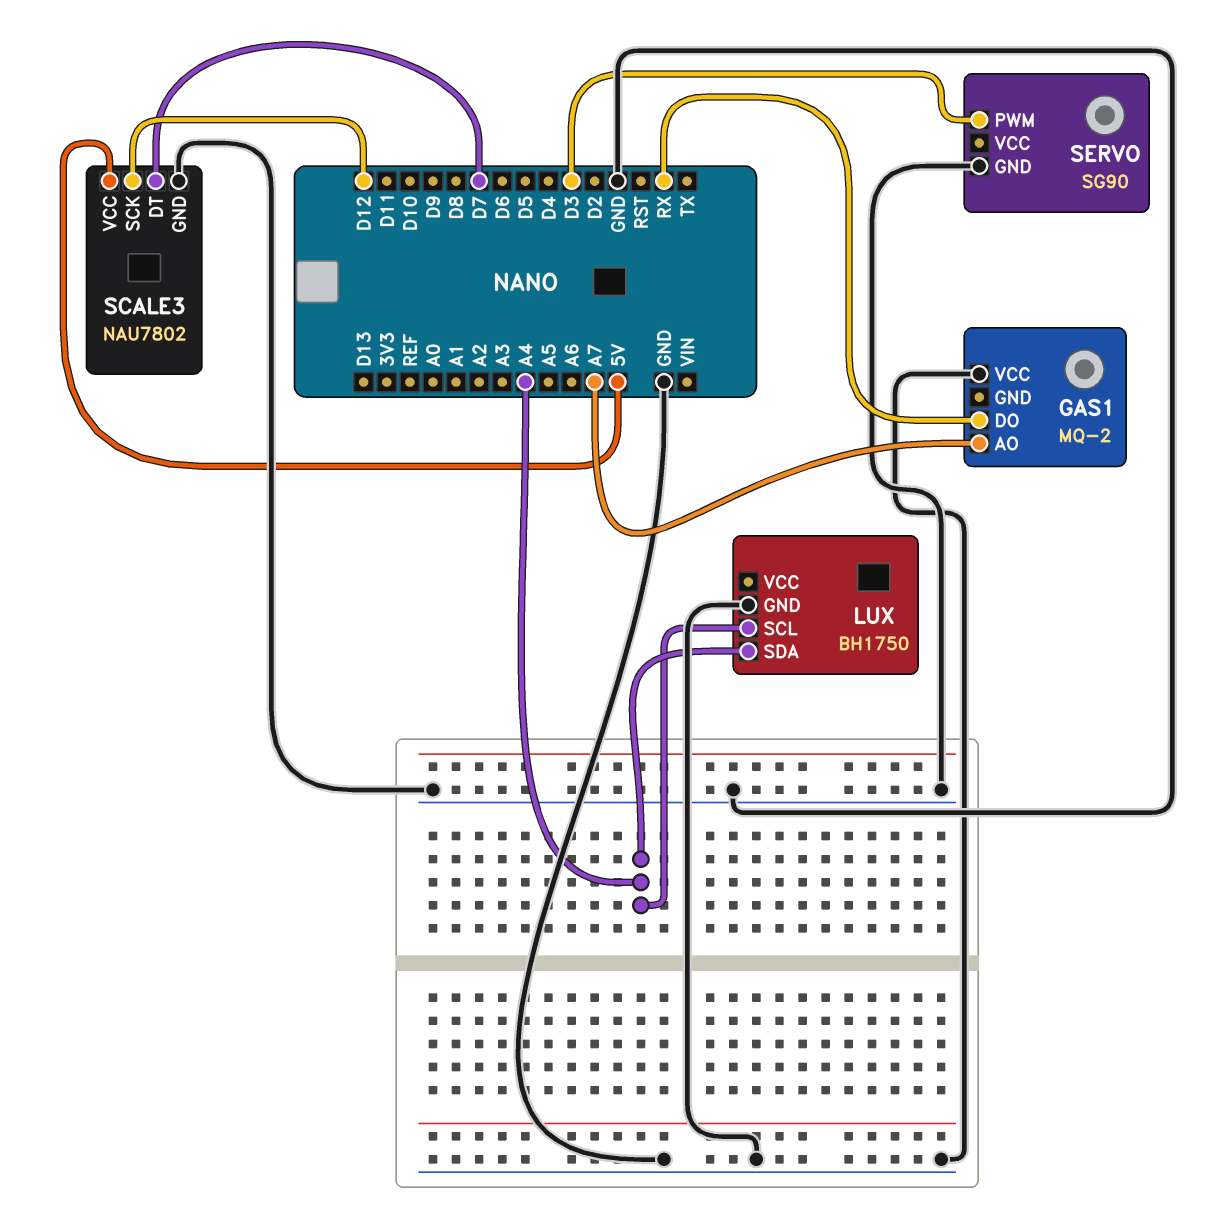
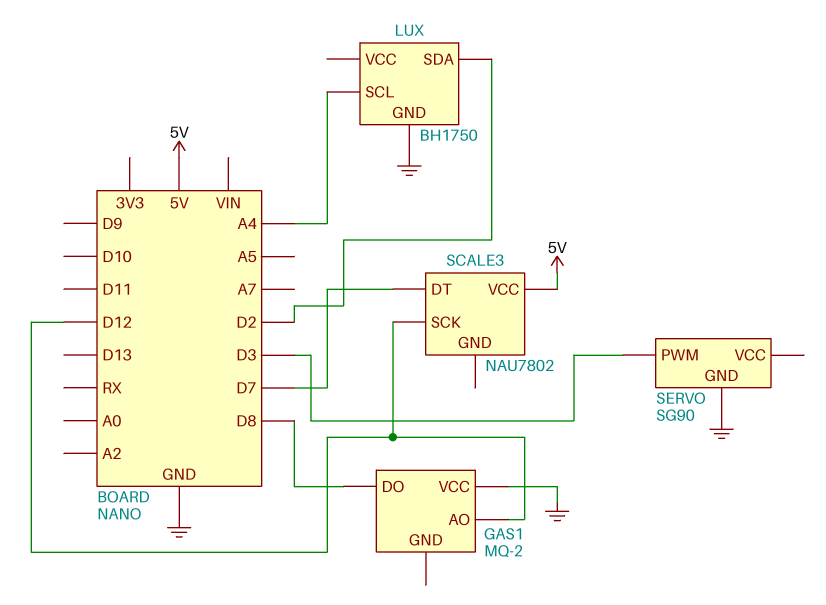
GAS1 pin AO: A7 -> D12
GAS1 pin DO: RX -> D8
LUX pin SDA: A4 -> D2
SCALE3 pin GND: GND -> none

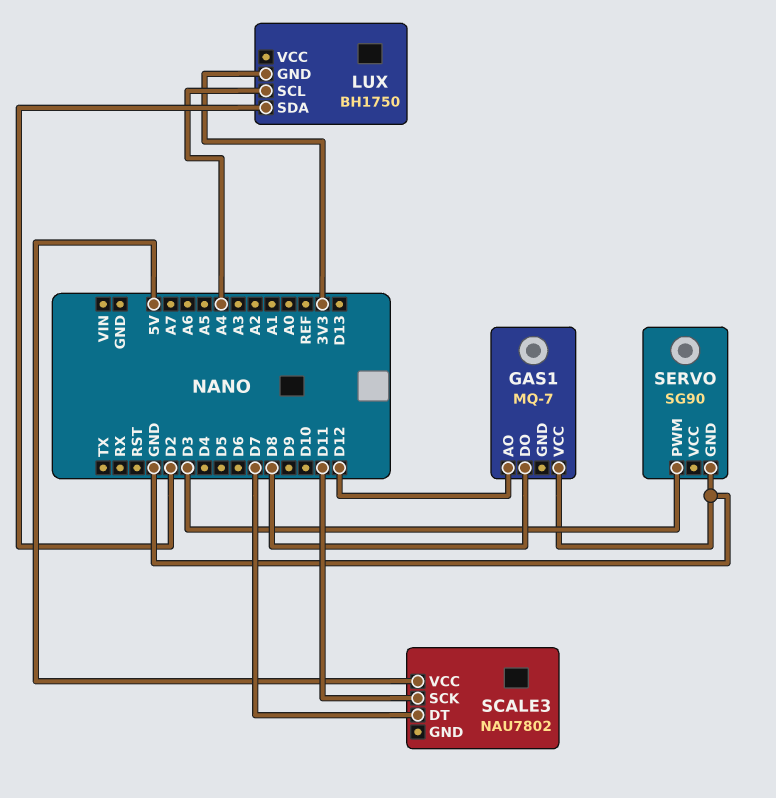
GAS1: MQ-2 -> MQ-7
LUX pin GND: GND -> 3V3
SCALE3 pin SCK: D12 -> D11

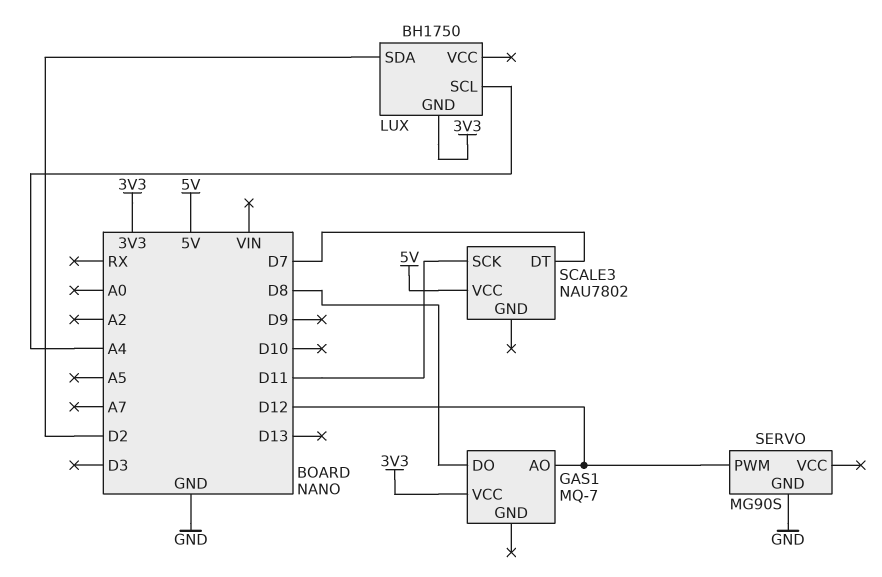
GAS1 pin VCC: GND -> 3V3
SERVO: SG90 -> MG90S
SERVO pin PWM: D3 -> D12

